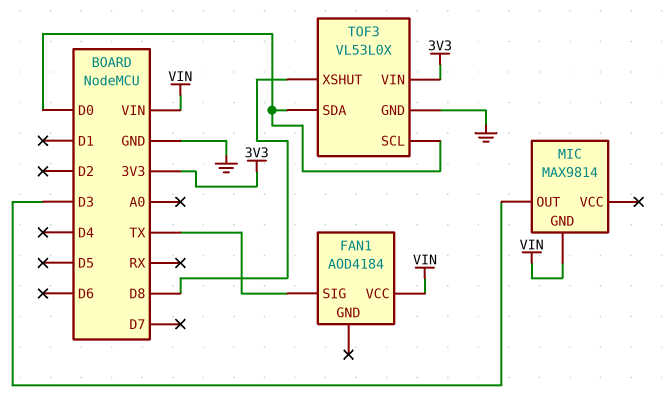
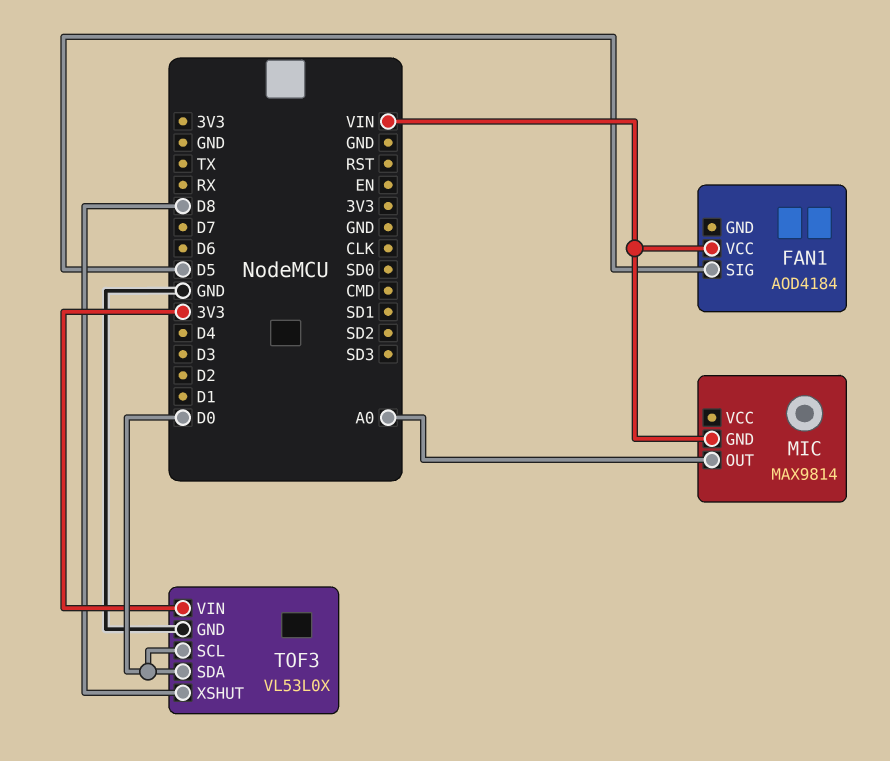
FAN1 pin SIG: TX -> D5
MIC pin OUT: D3 -> A0

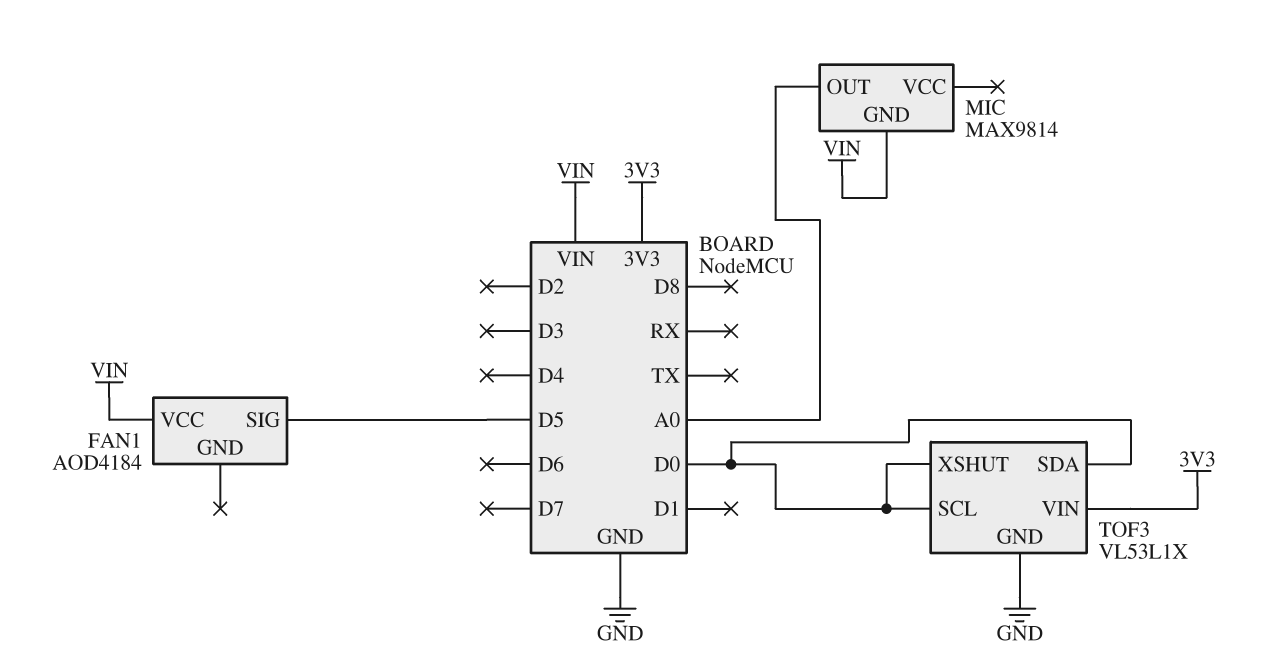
TOF3: VL53L0X -> VL53L1X
TOF3 pin XSHUT: D8 -> D0

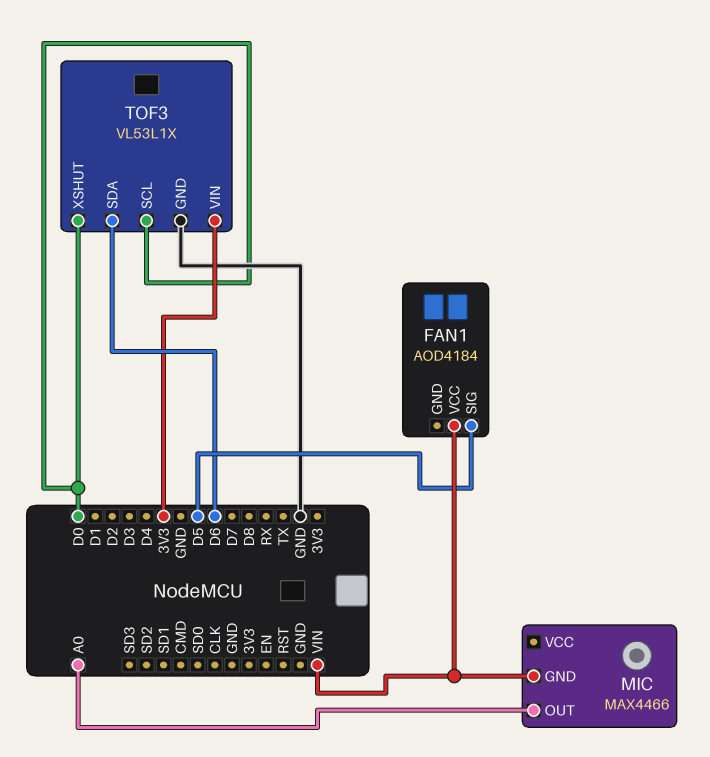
MIC: MAX9814 -> MAX4466
TOF3 pin SDA: D0 -> D6

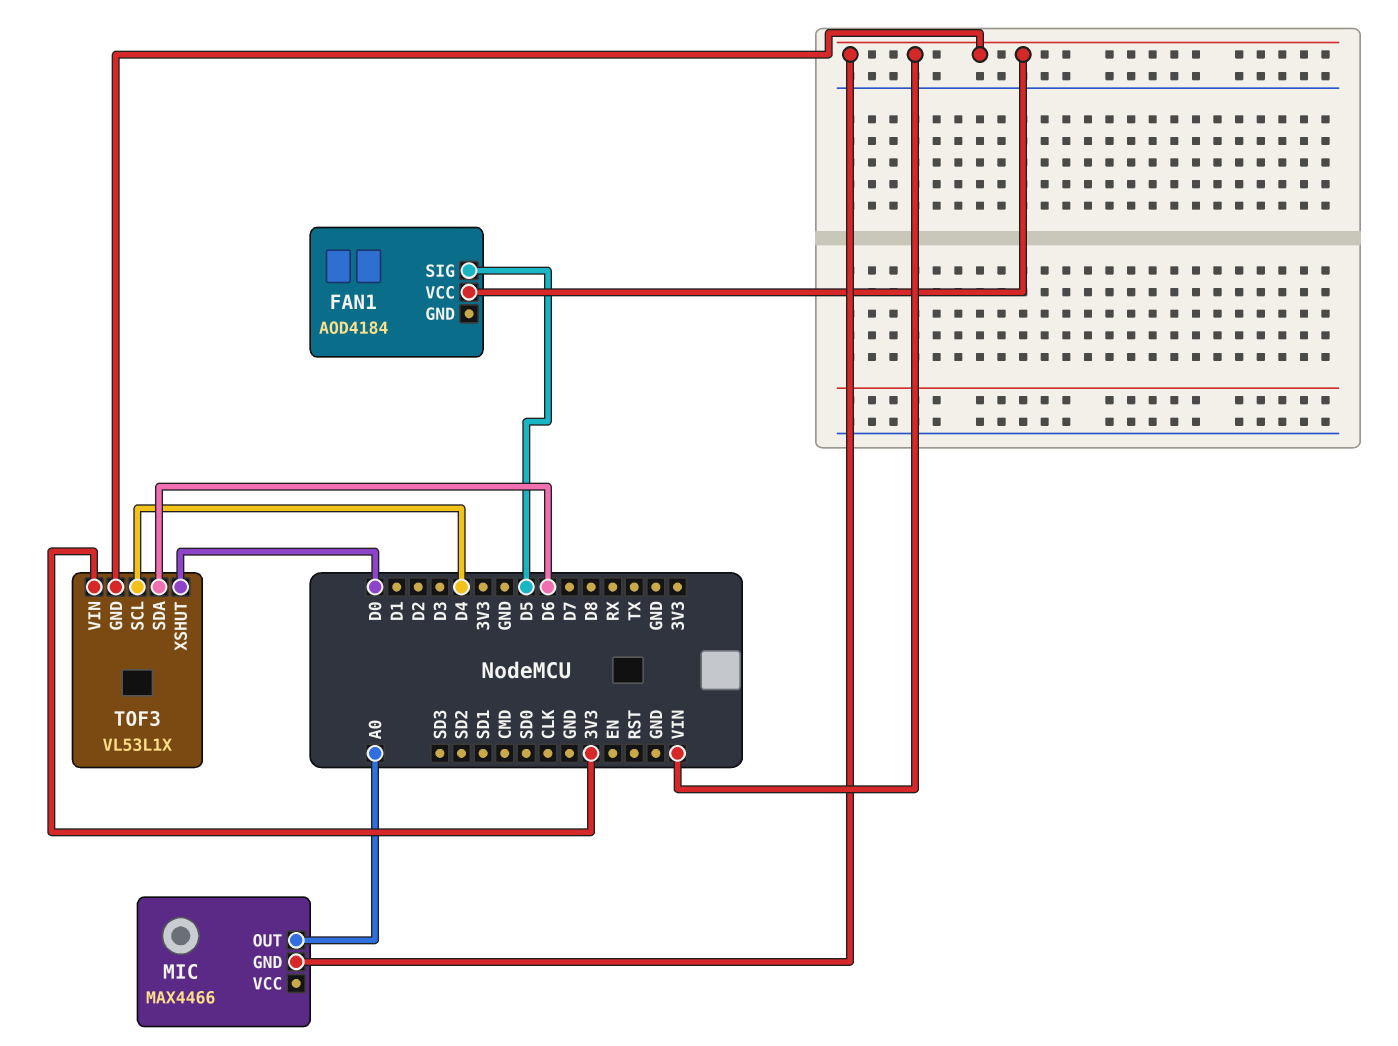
TOF3 pin GND: GND -> VIN
TOF3 pin SCL: D0 -> D4

